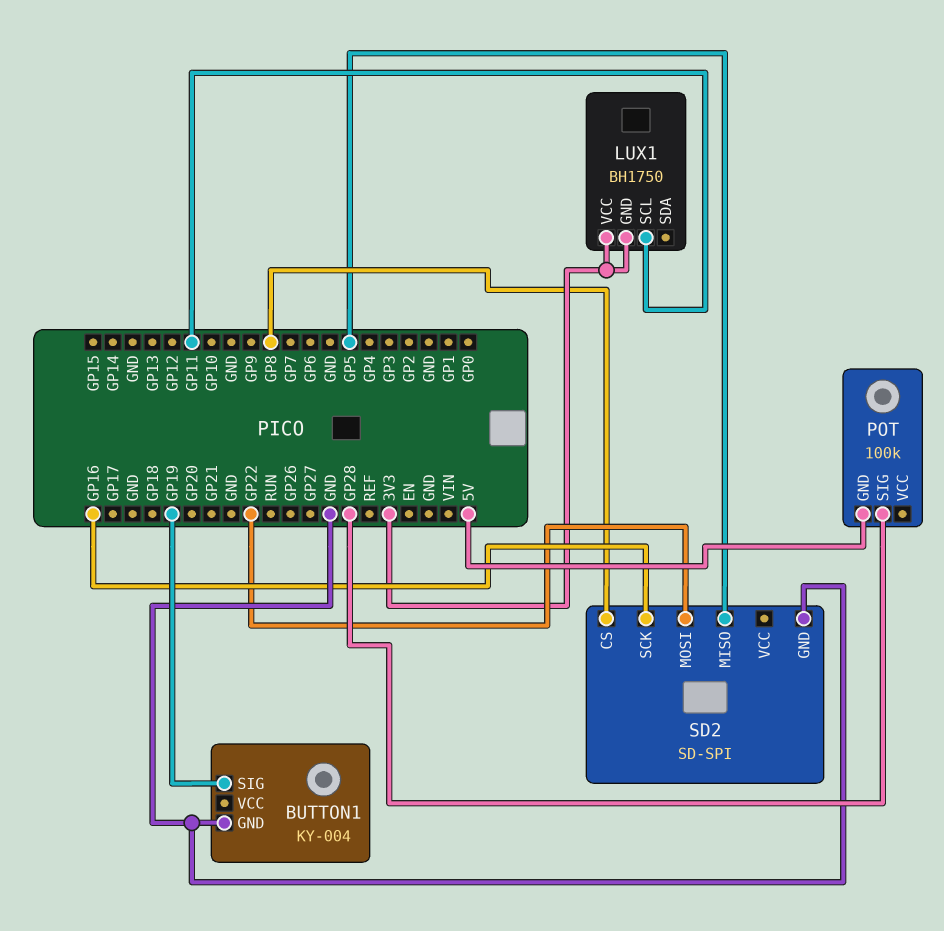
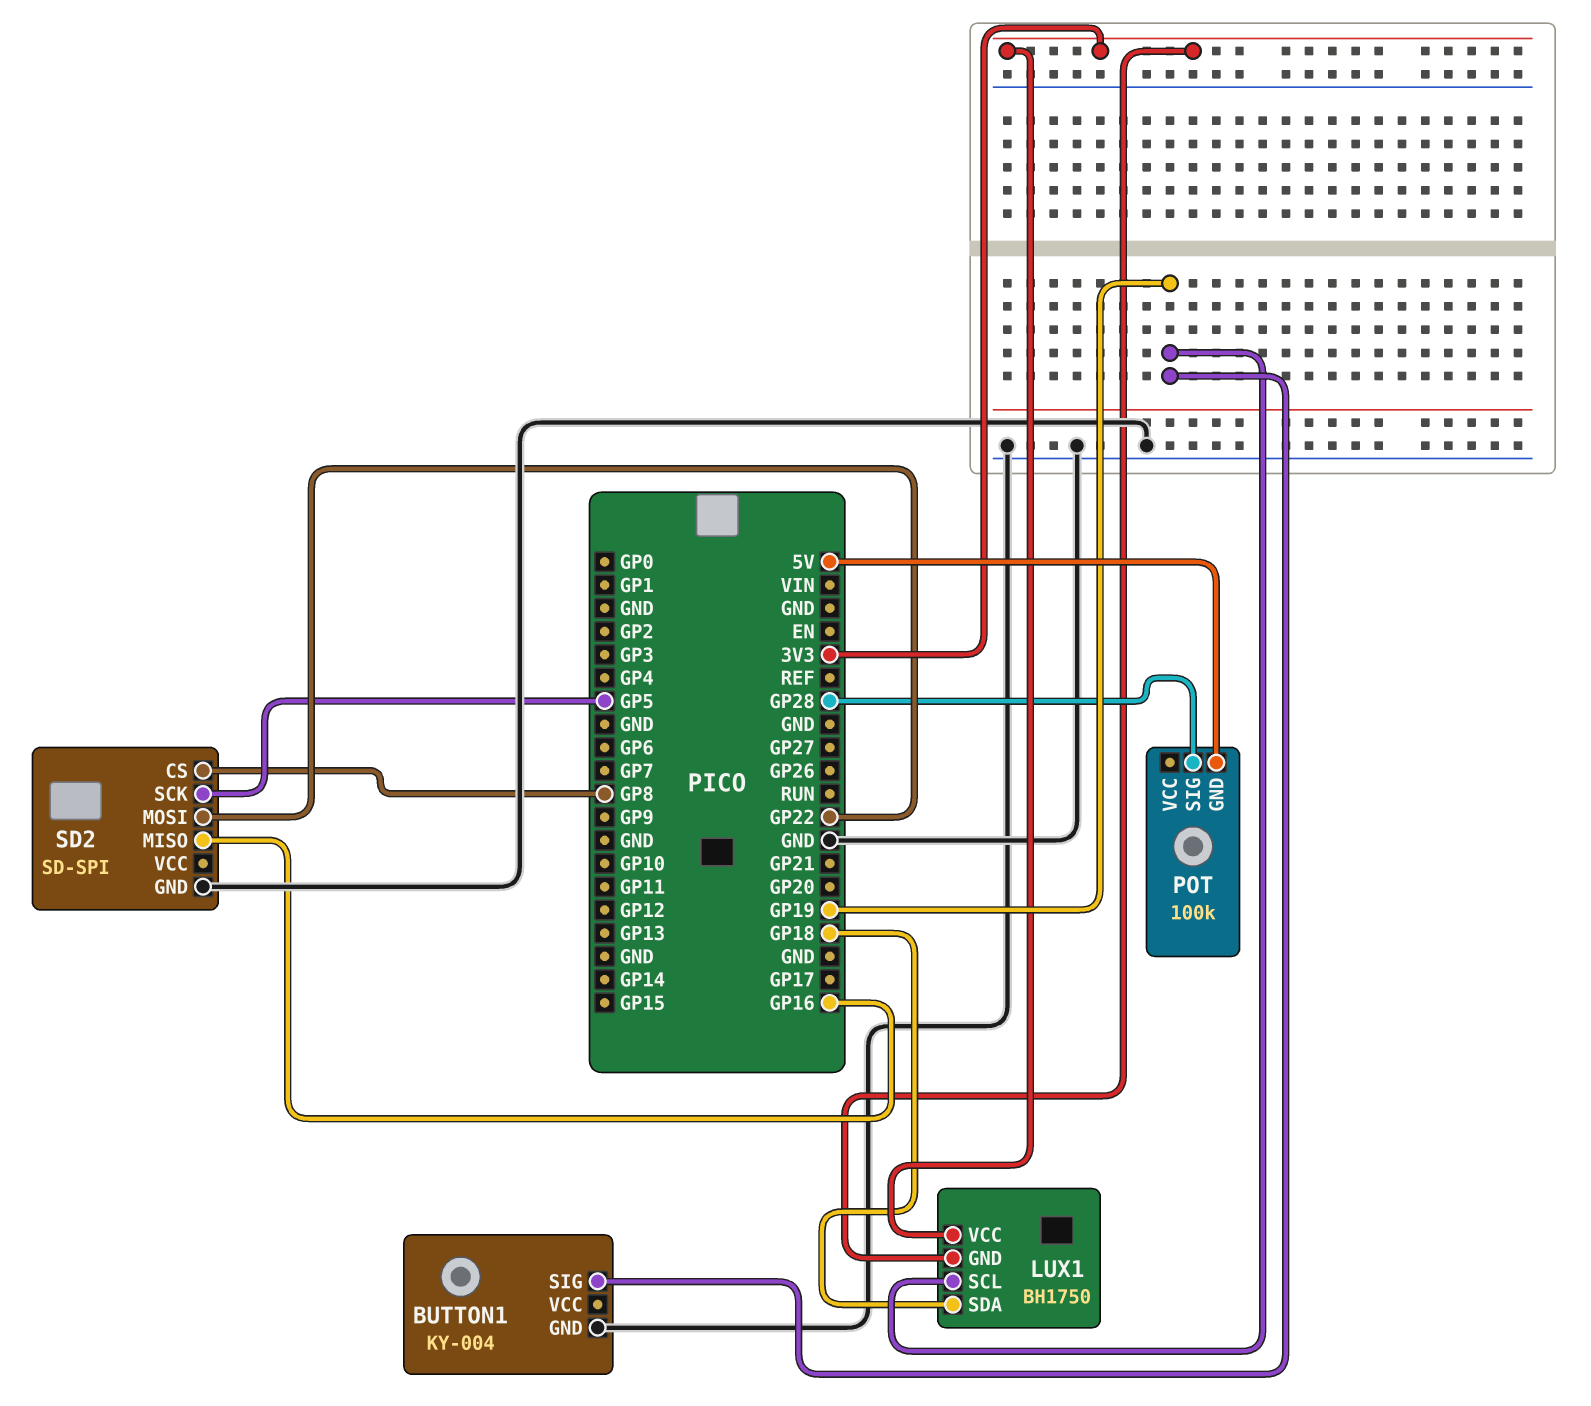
LUX1 pin SCL: GP11 -> GP19
LUX1 pin SDA: none -> GP18
SD2 pin MISO: GP5 -> GP16
SD2 pin SCK: GP16 -> GP5

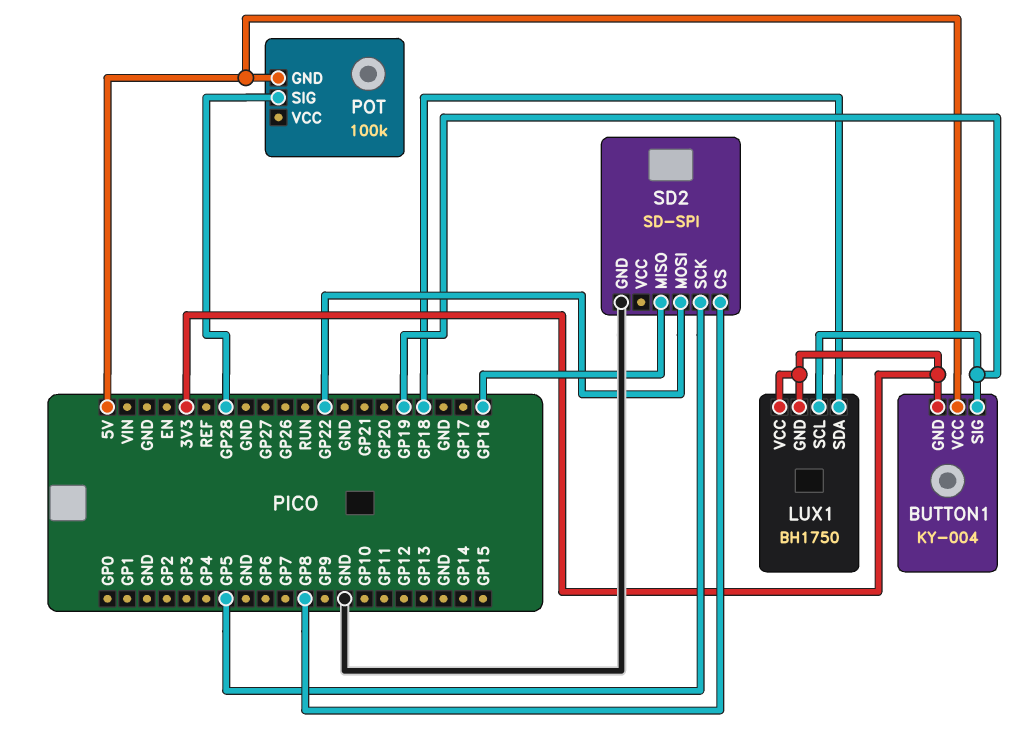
BUTTON1 pin GND: GND -> 3V3
BUTTON1 pin VCC: none -> 5V

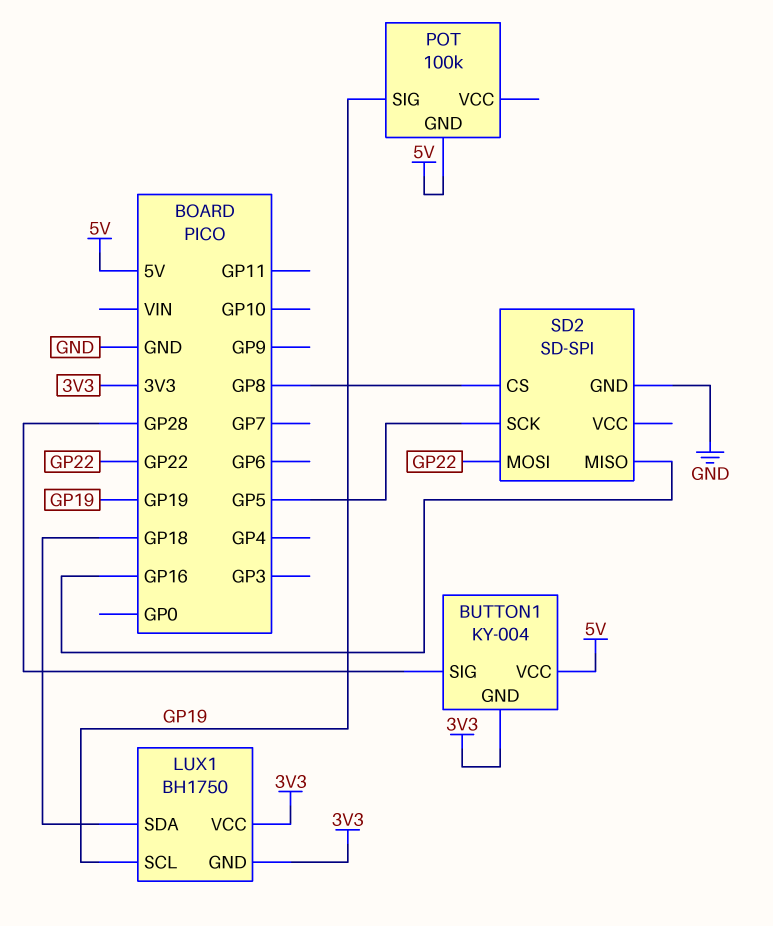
BUTTON1 pin SIG: GP19 -> GP28
POT pin SIG: GP28 -> GP19

